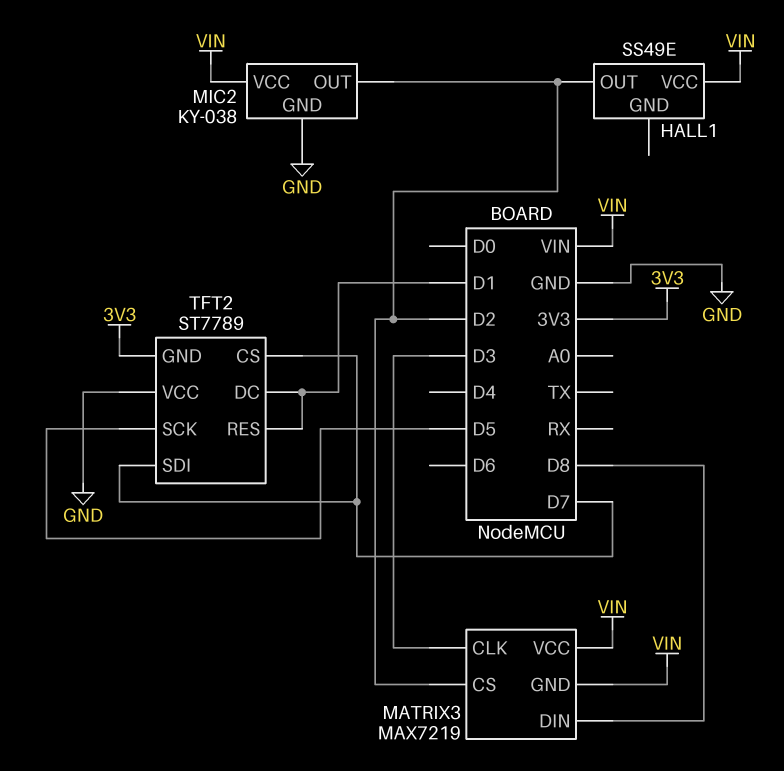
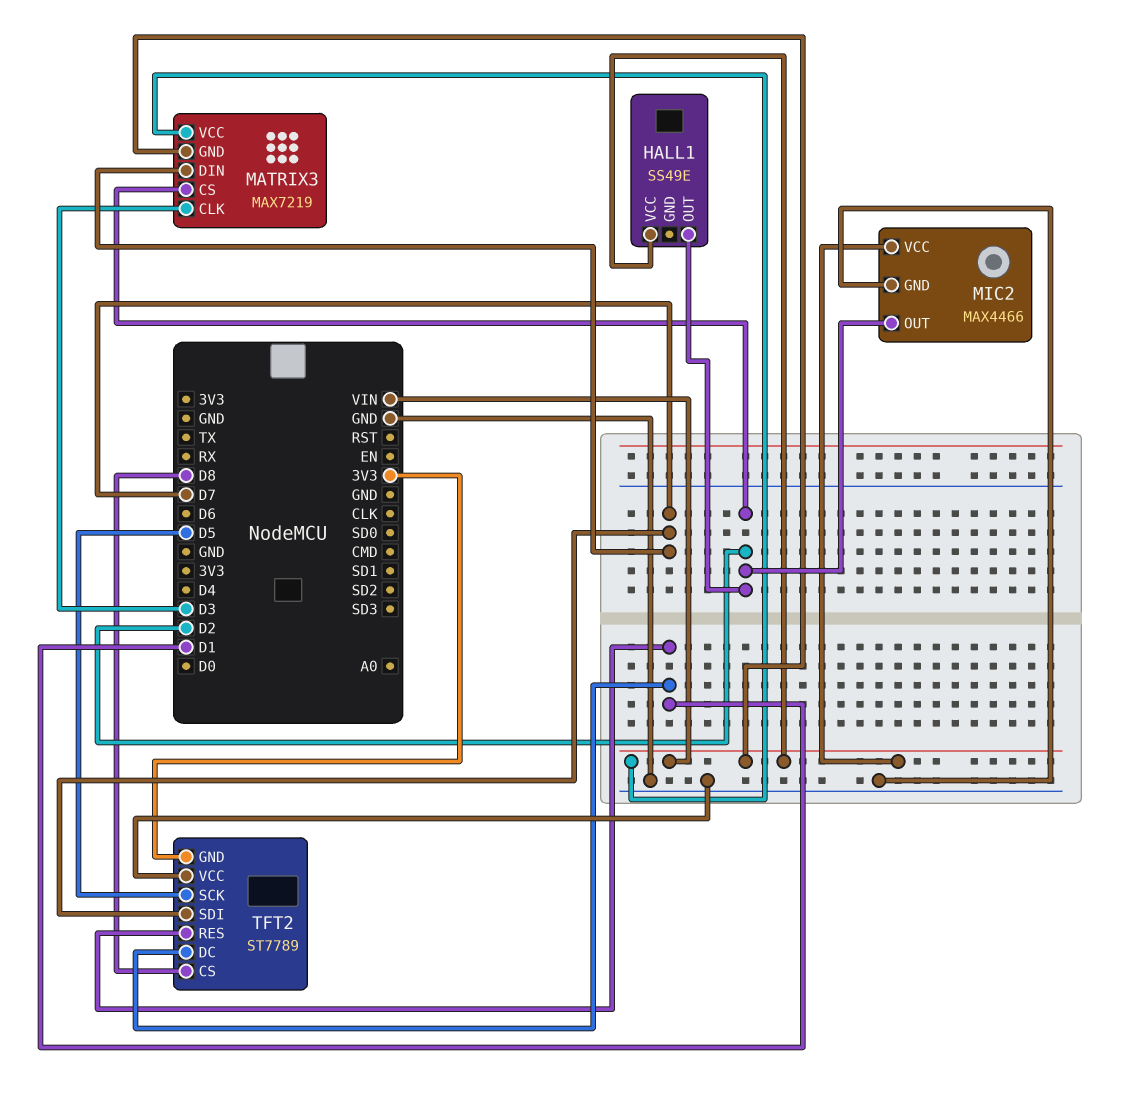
MATRIX3 pin DIN: D8 -> D7
MIC2: KY-038 -> MAX4466
TFT2 pin CS: D7 -> D8

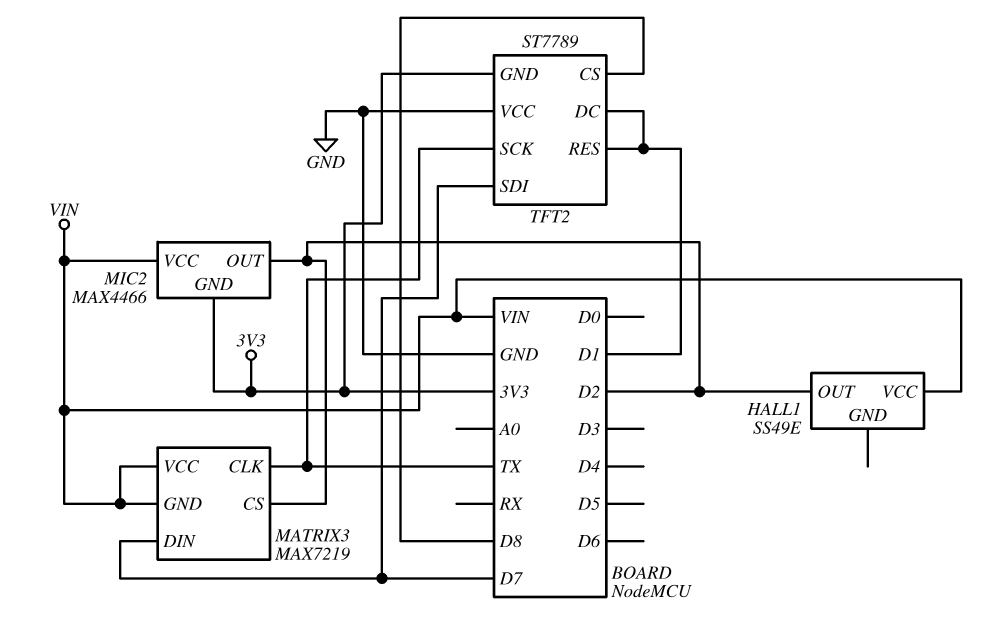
MATRIX3 pin CLK: D3 -> TX
MIC2 pin GND: GND -> 3V3
TFT2 pin SCK: D5 -> TX

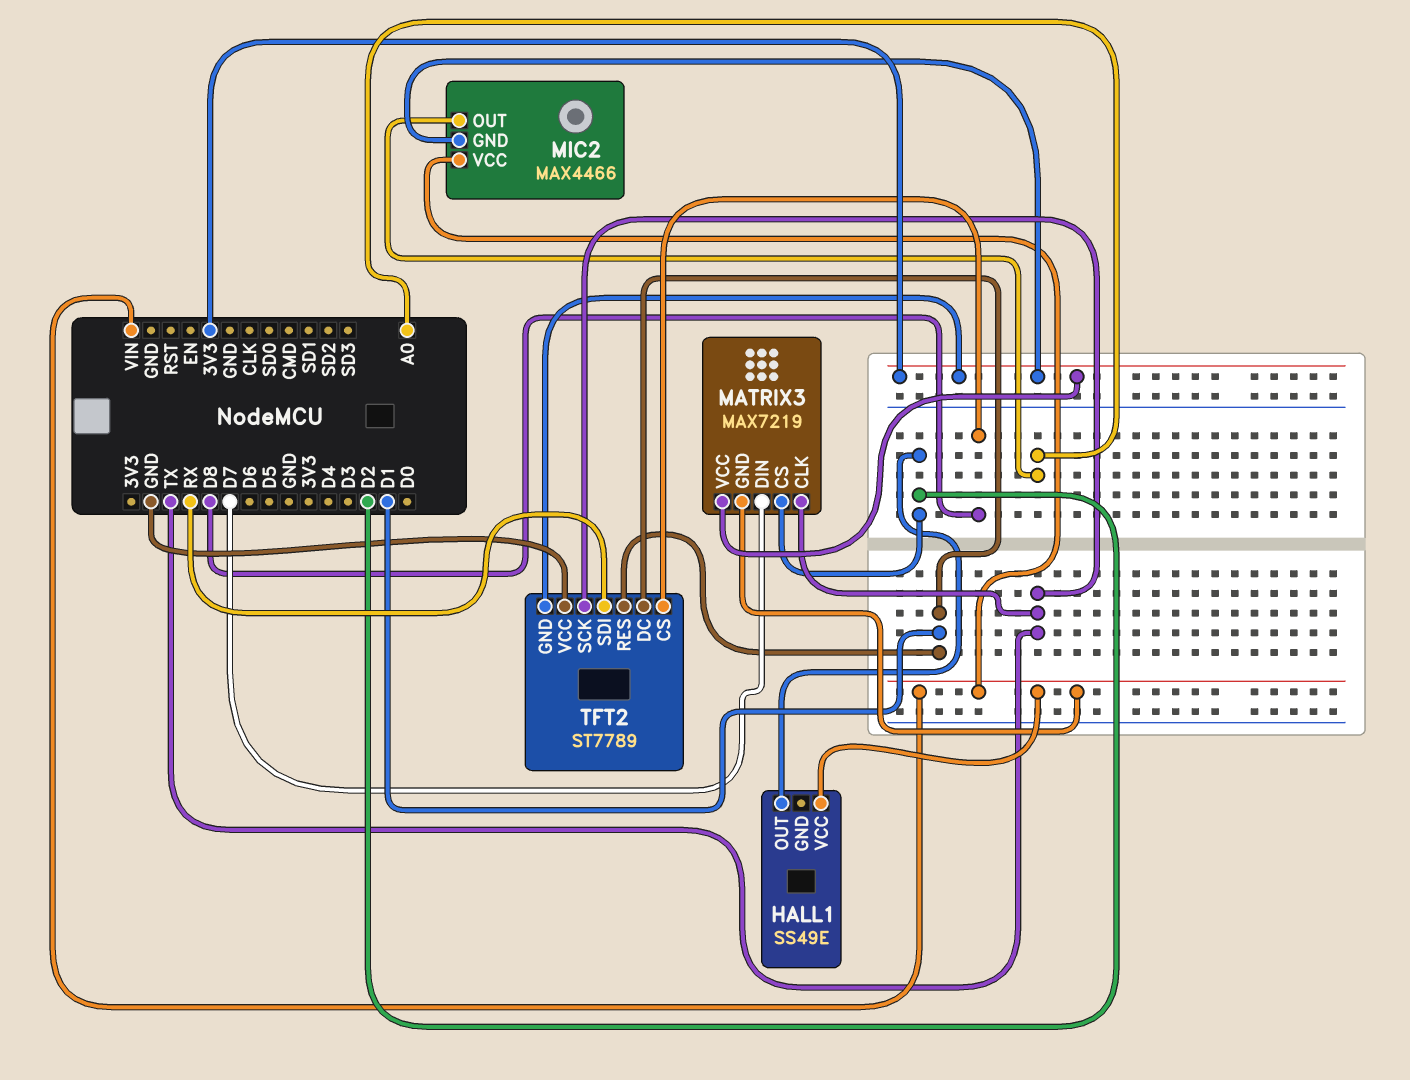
MATRIX3 pin VCC: VIN -> 3V3
MIC2 pin OUT: D2 -> A0
TFT2 pin SDI: D7 -> RX

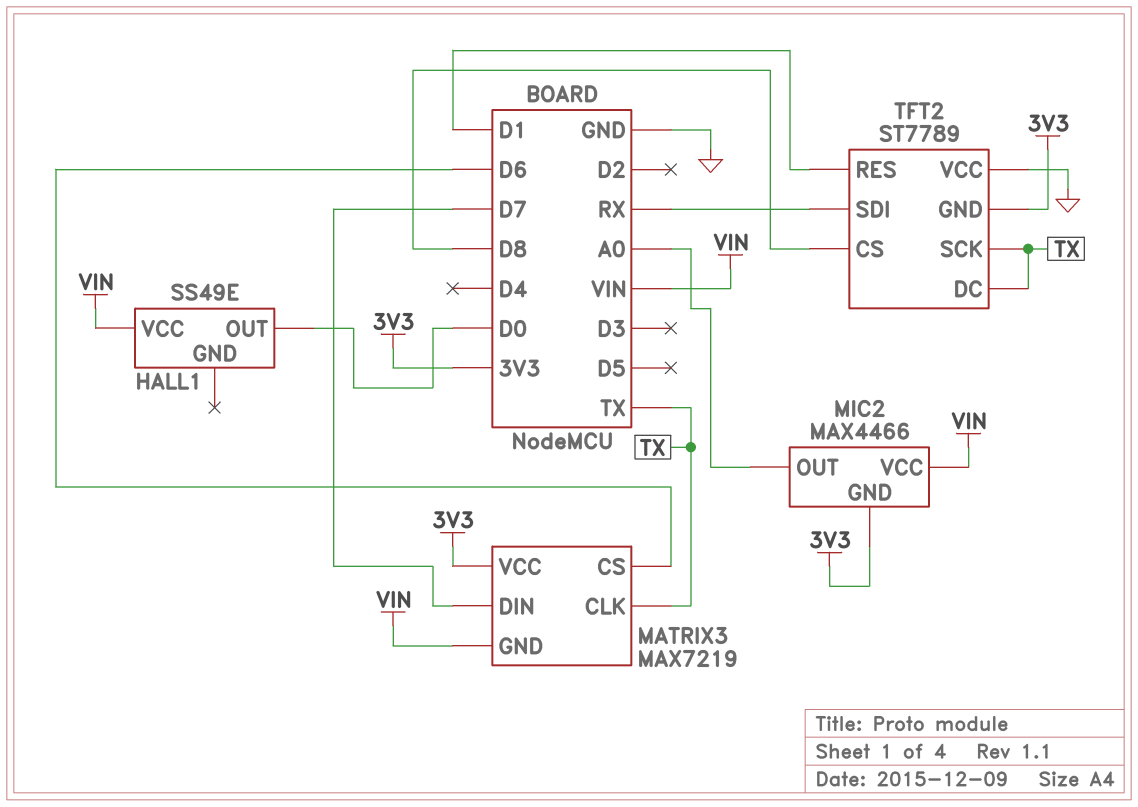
HALL1 pin OUT: D2 -> D0
MATRIX3 pin CS: D2 -> D6
TFT2 pin DC: D1 -> TX

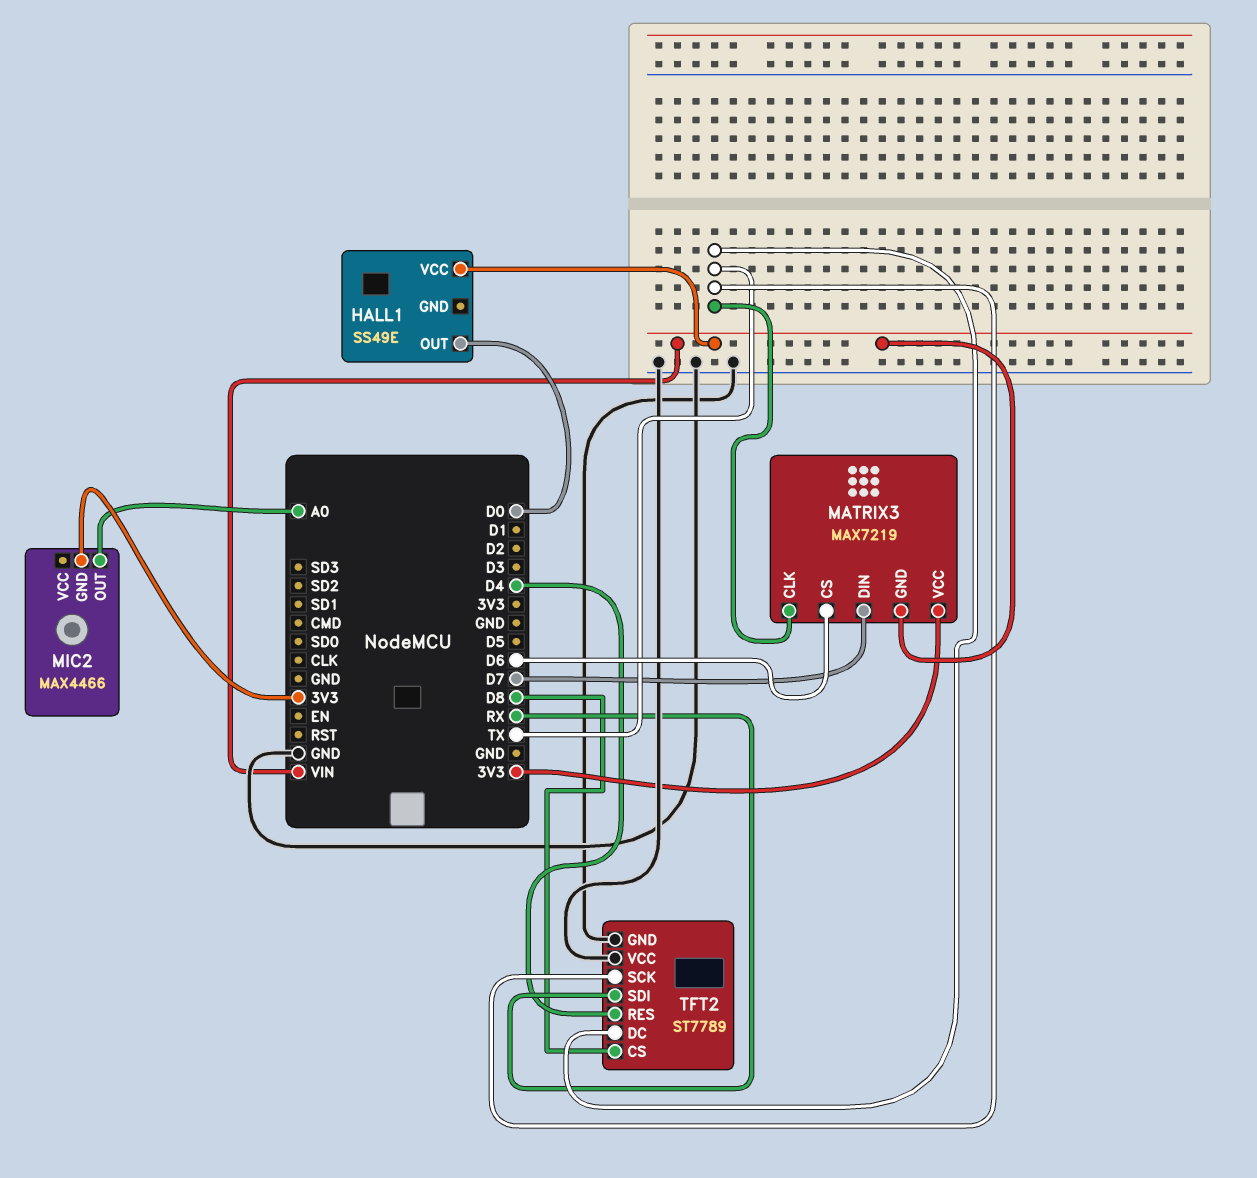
MIC2 pin VCC: VIN -> none
TFT2 pin GND: 3V3 -> GND
TFT2 pin RES: D1 -> D4

